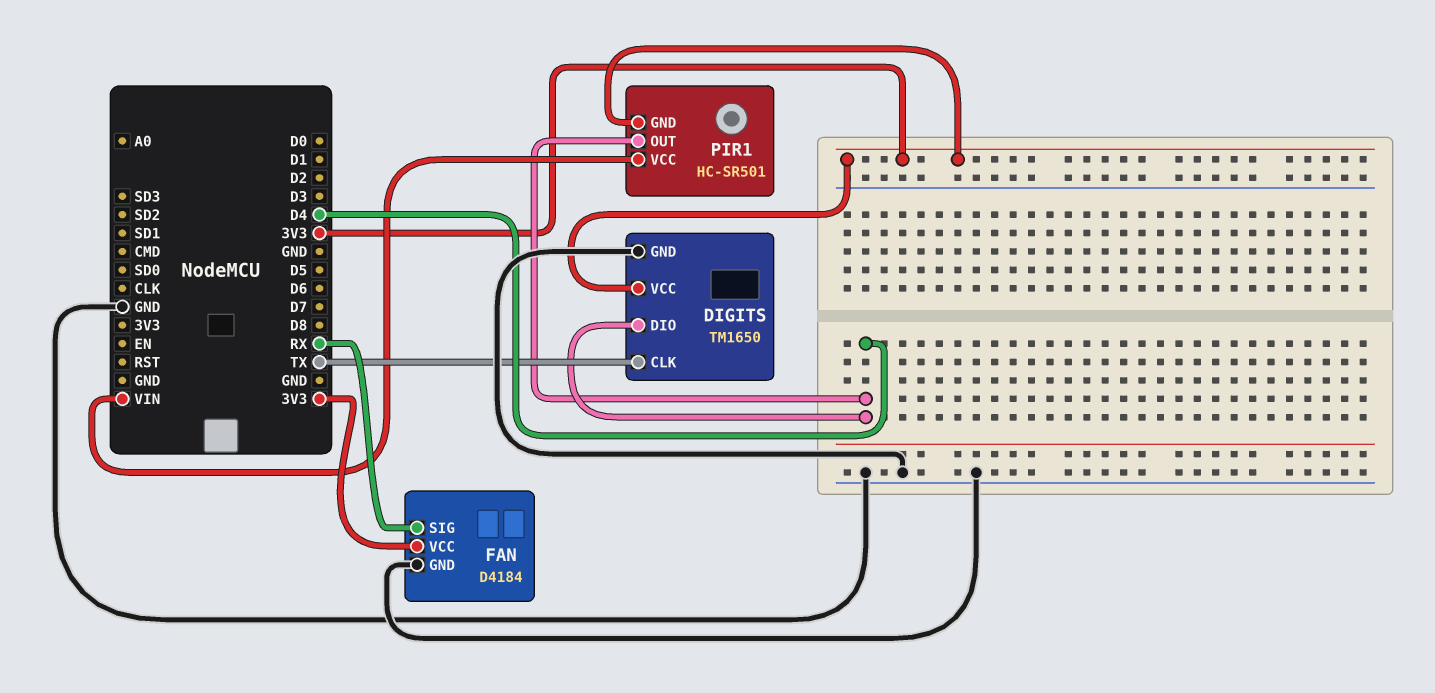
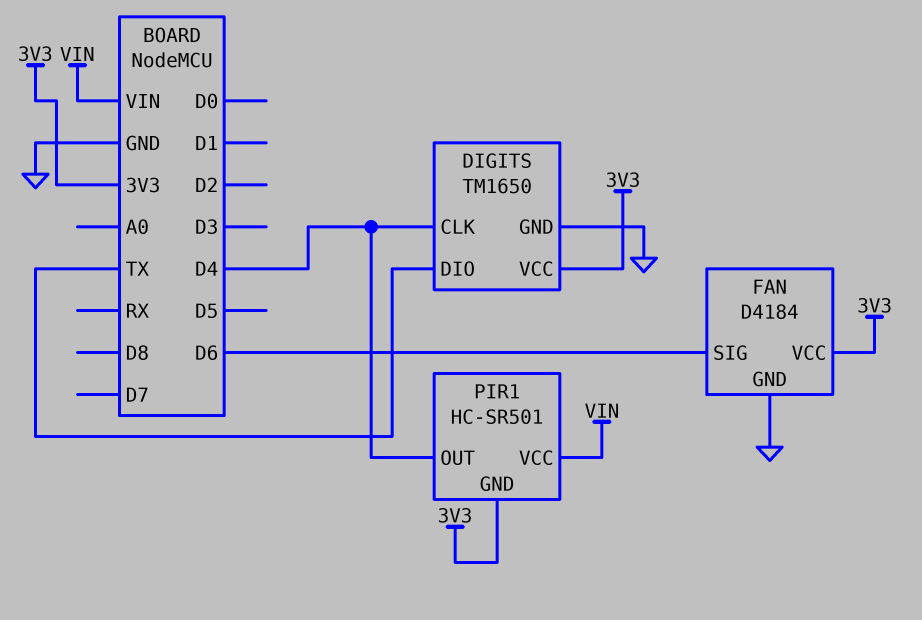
DIGITS pin CLK: TX -> D4
DIGITS pin DIO: D4 -> TX
FAN pin SIG: RX -> D6

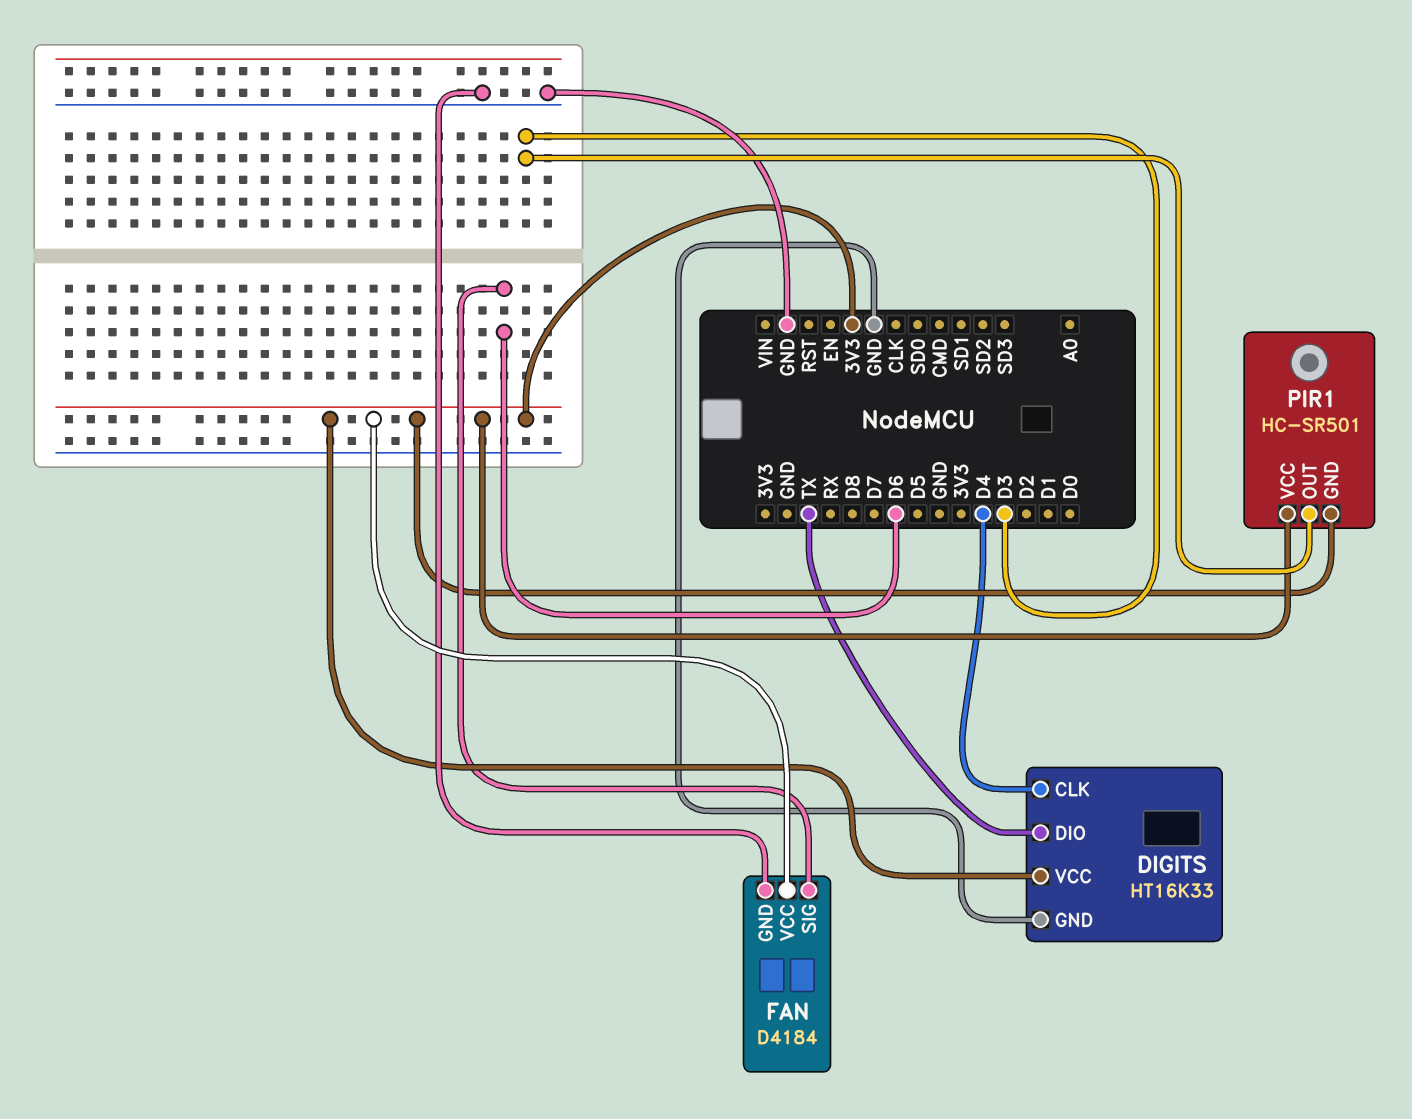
DIGITS: TM1650 -> HT16K33
PIR1 pin OUT: D4 -> D3
PIR1 pin VCC: VIN -> 3V3

